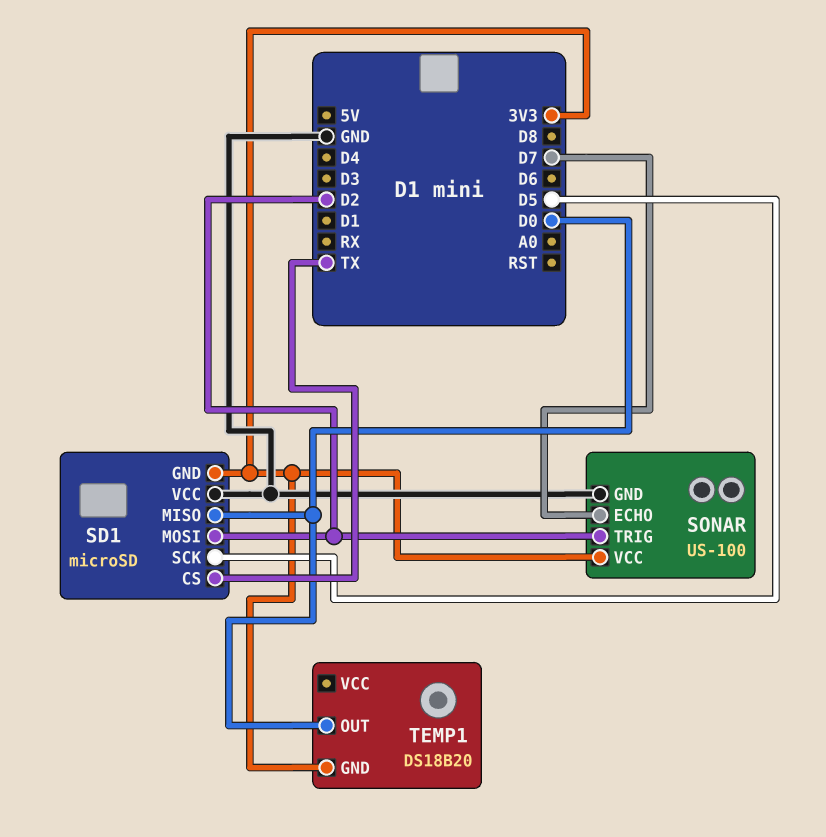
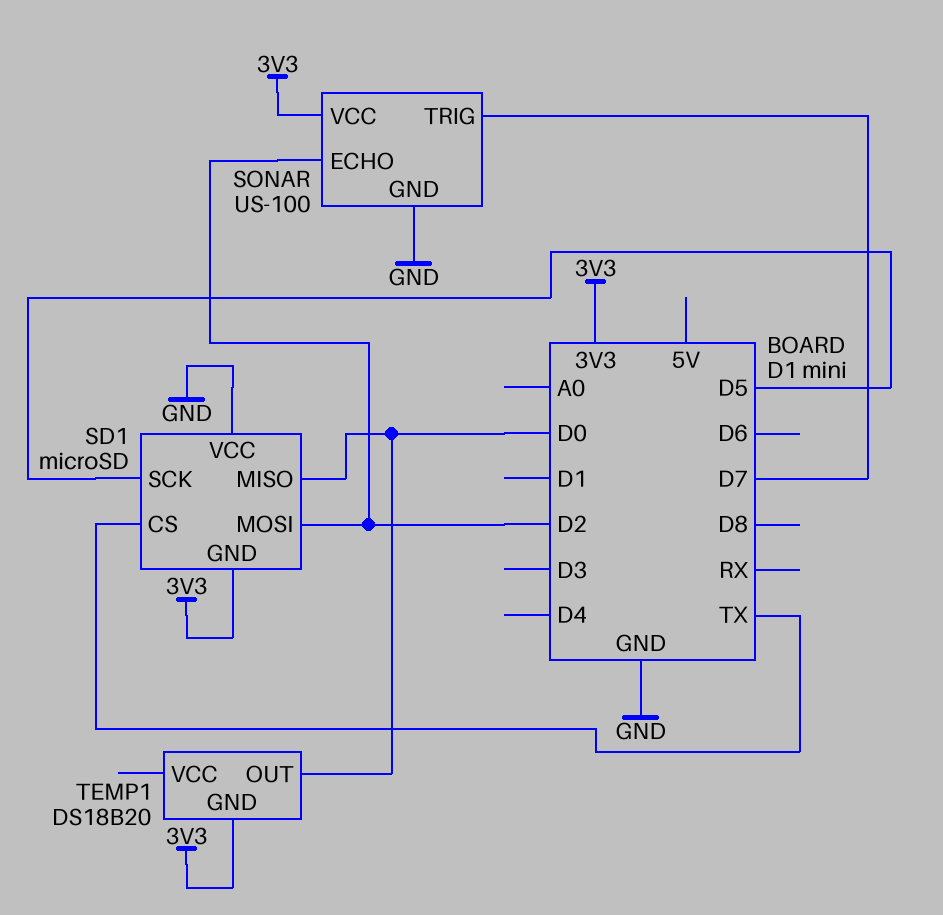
SONAR pin ECHO: D7 -> D2
SONAR pin TRIG: D2 -> D7

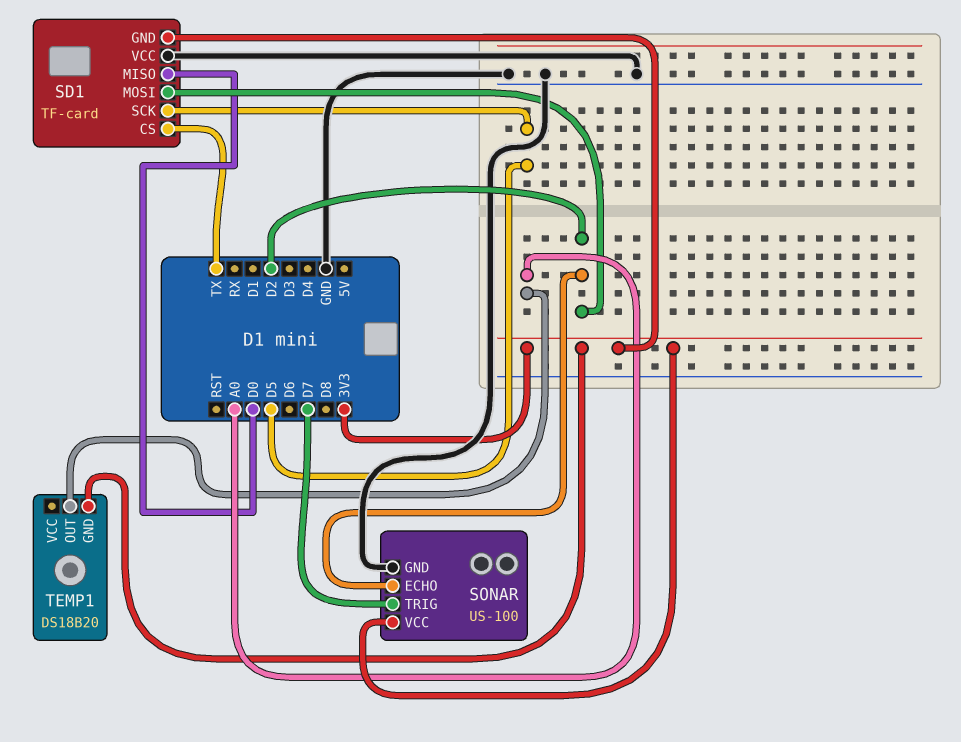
SD1: microSD -> TF-card
TEMP1 pin OUT: D0 -> A0

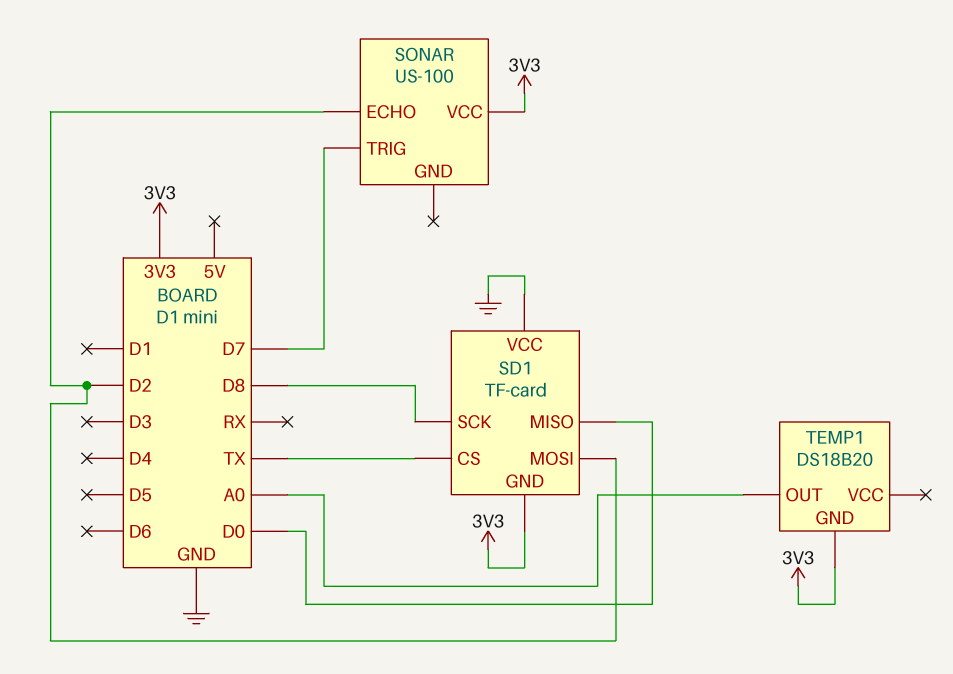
SD1 pin SCK: D5 -> D8
SONAR pin GND: GND -> none

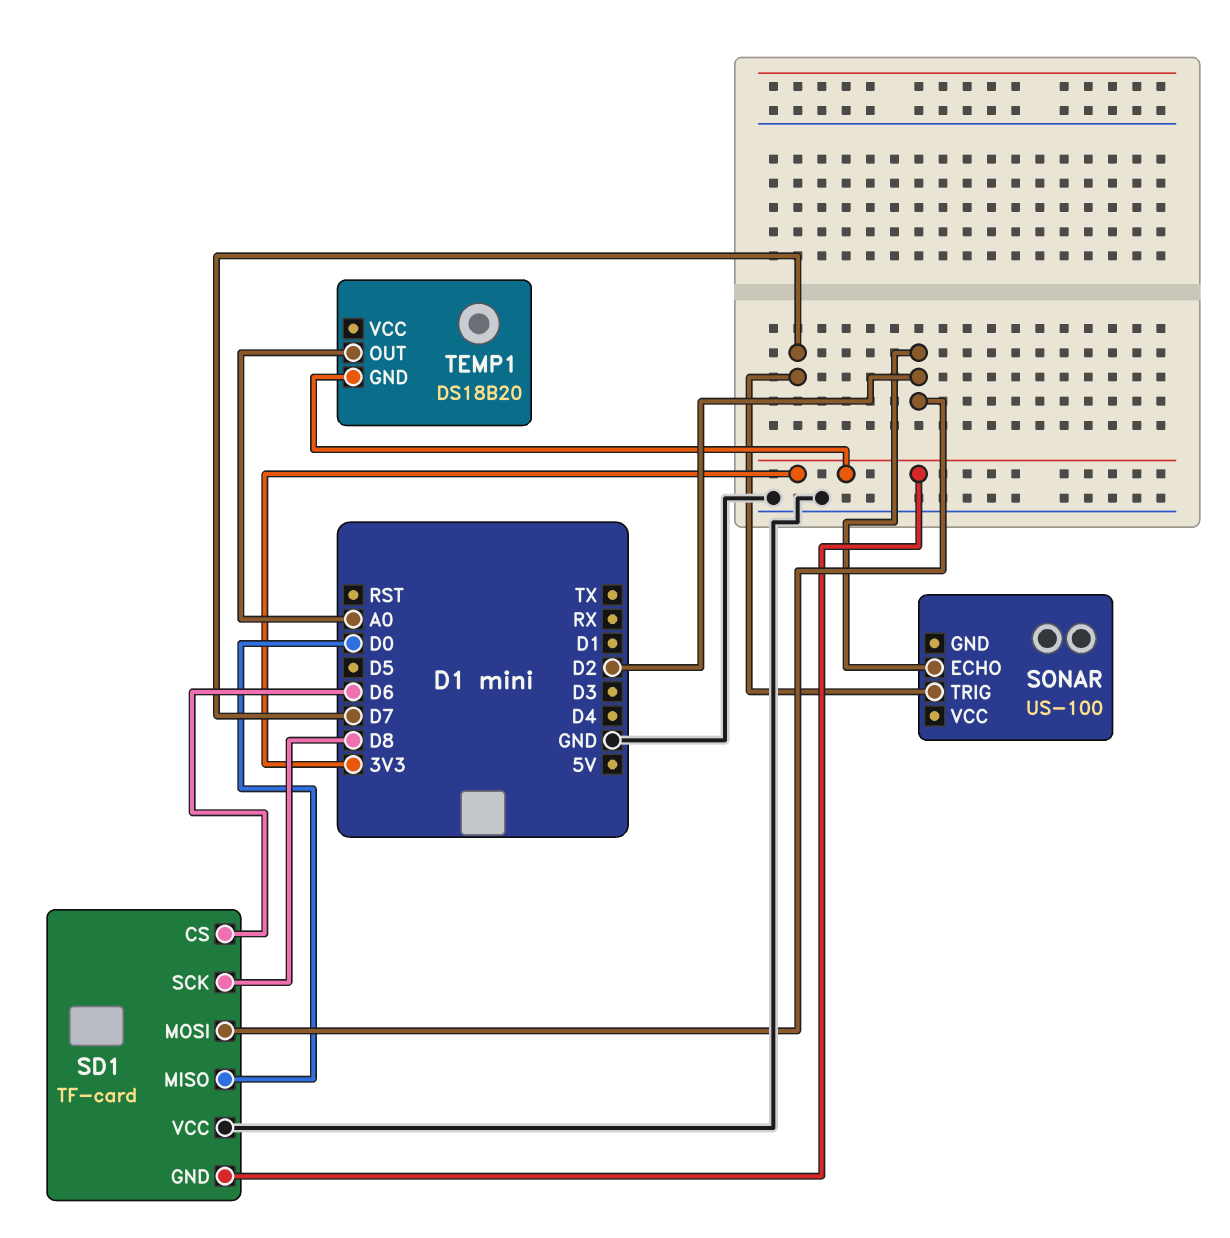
SD1 pin CS: TX -> D6
SONAR pin VCC: 3V3 -> none

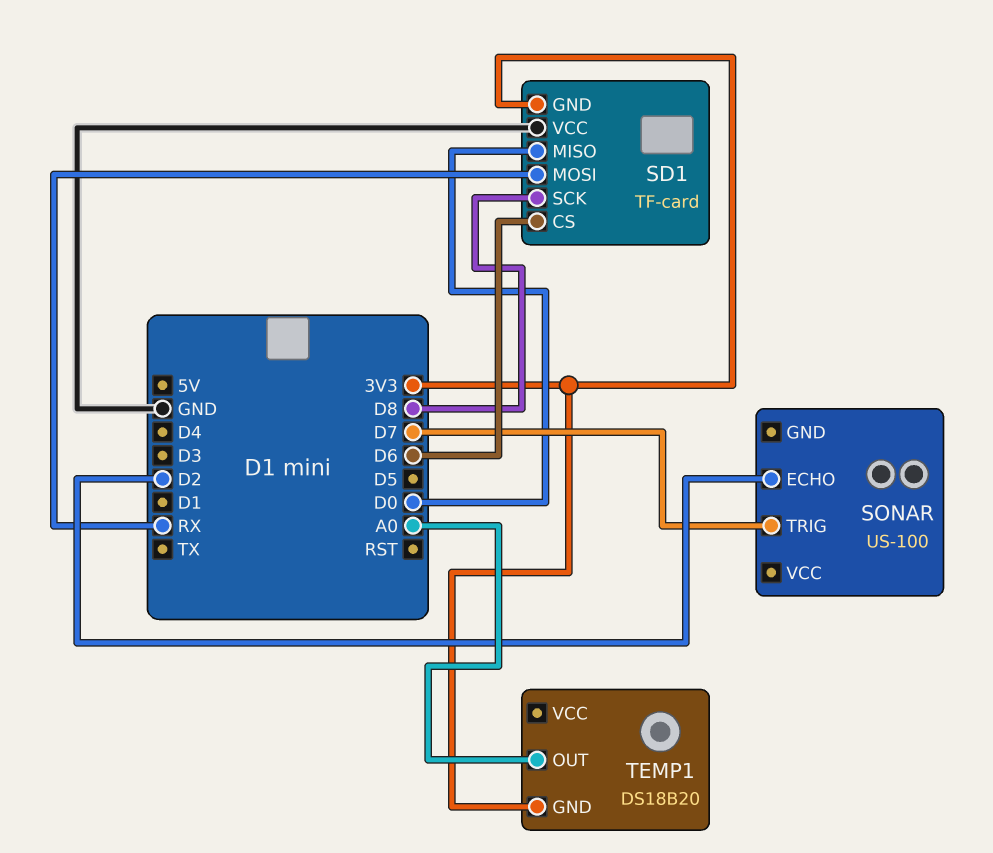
SD1 pin MOSI: D2 -> RX

